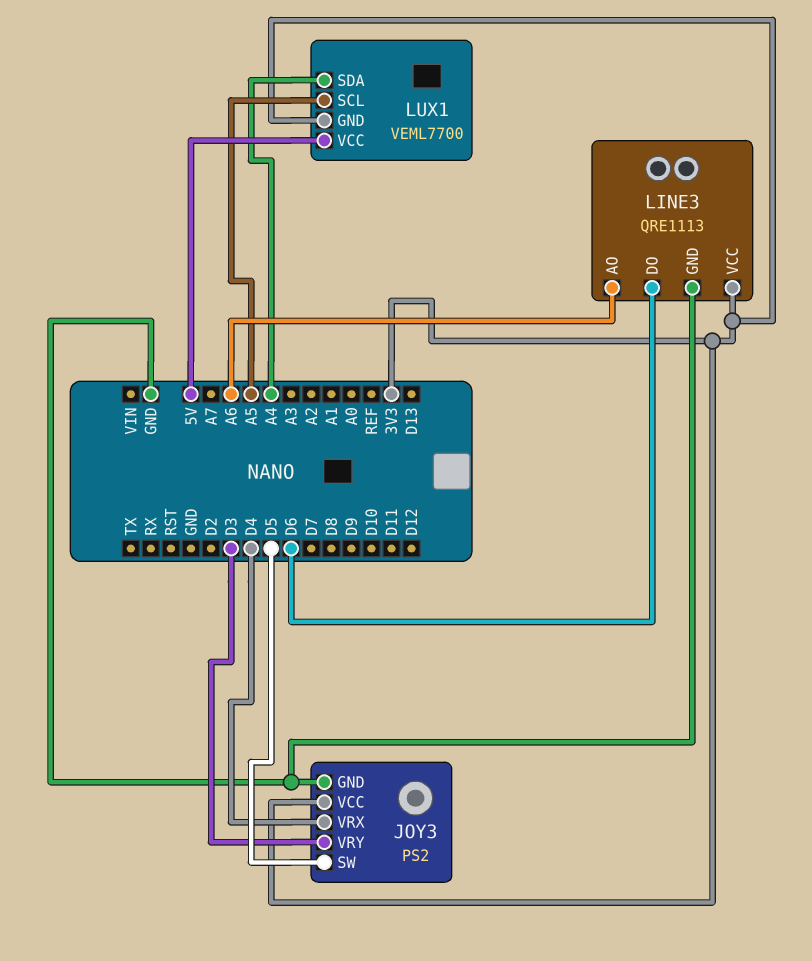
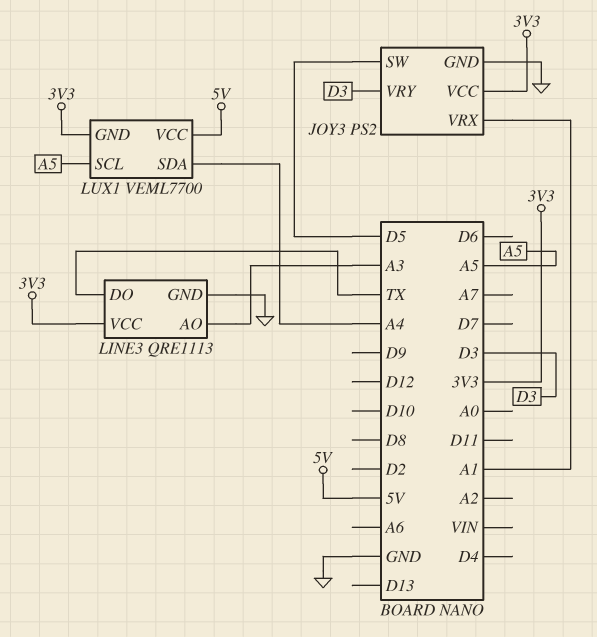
JOY3 pin VRX: D4 -> A1
LINE3 pin AO: A6 -> A3
LINE3 pin DO: D6 -> TX

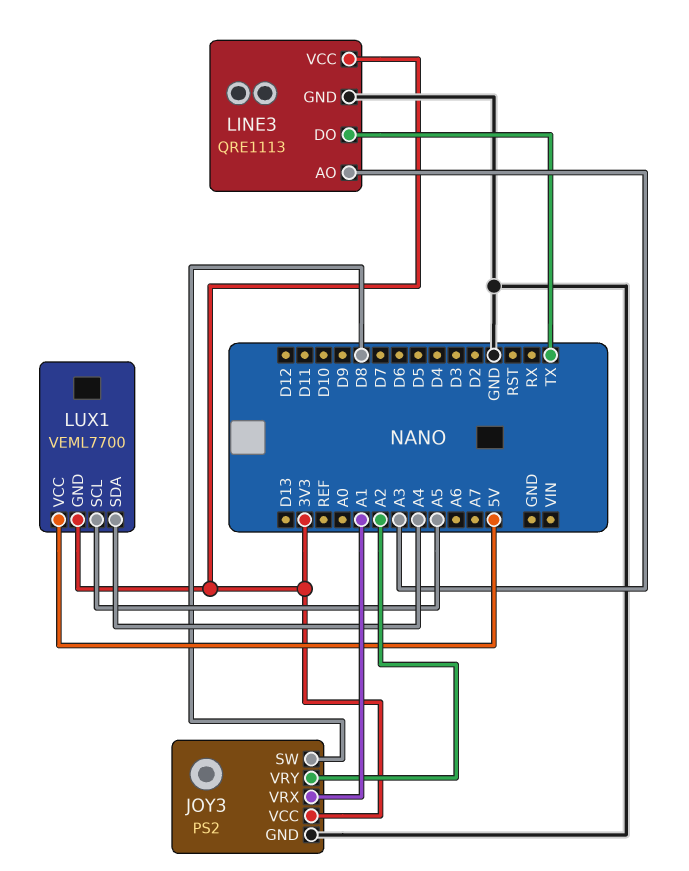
JOY3 pin SW: D5 -> D8
JOY3 pin VRY: D3 -> A2

